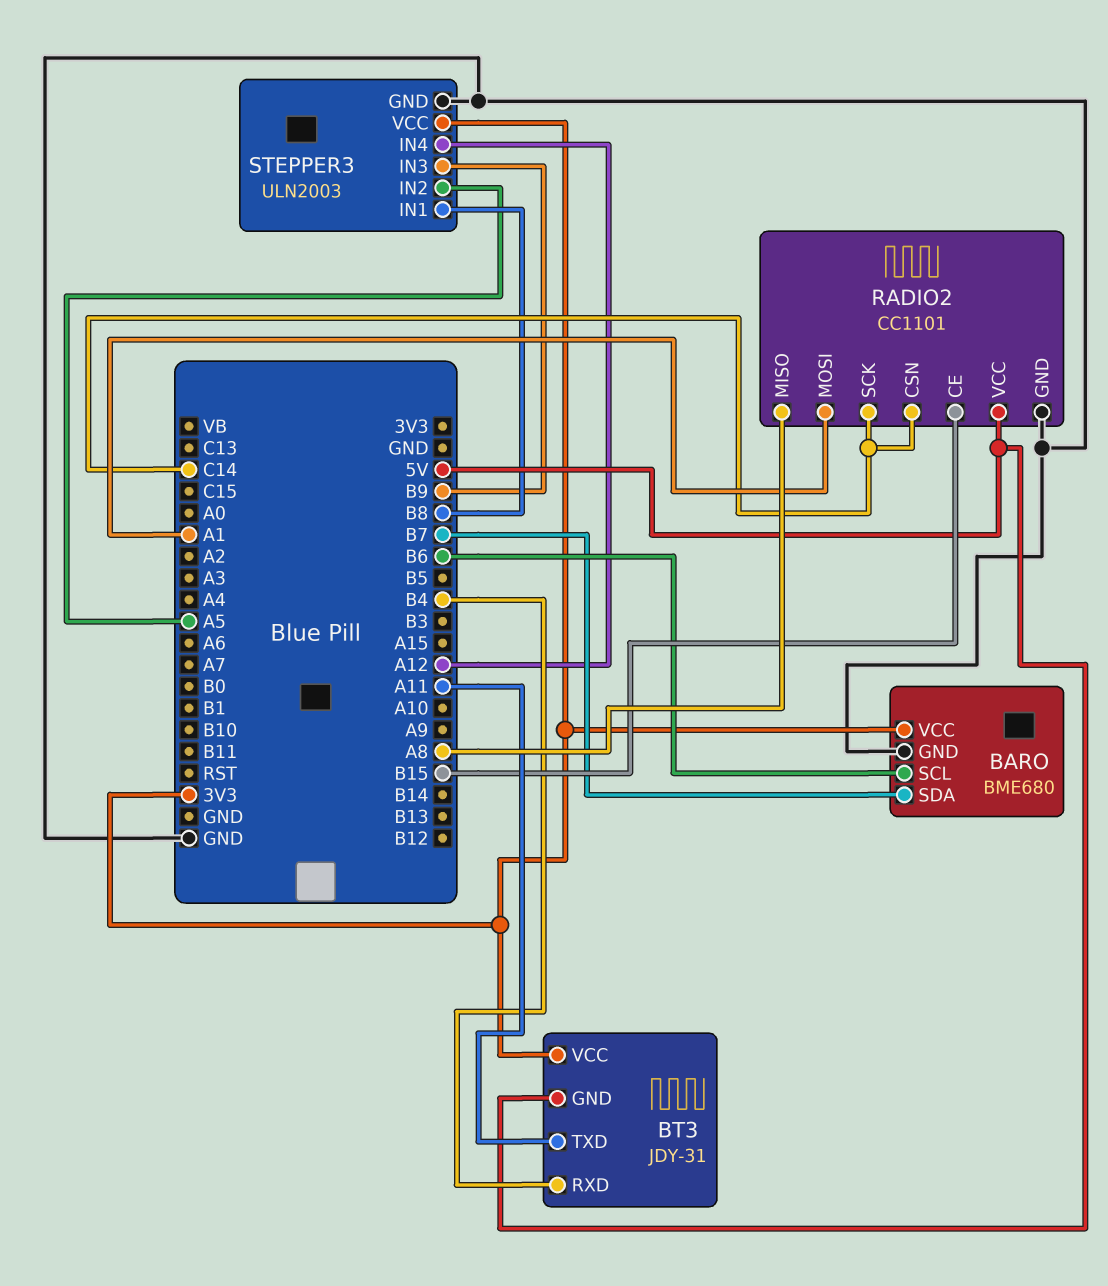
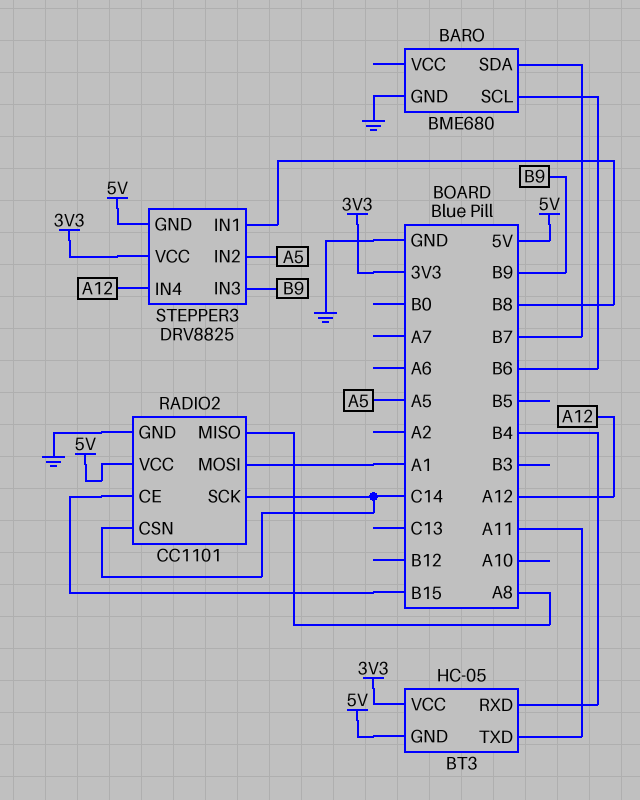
BARO pin VCC: 3V3 -> none
BT3: JDY-31 -> HC-05
STEPPER3: ULN2003 -> DRV8825
STEPPER3 pin GND: GND -> 5V

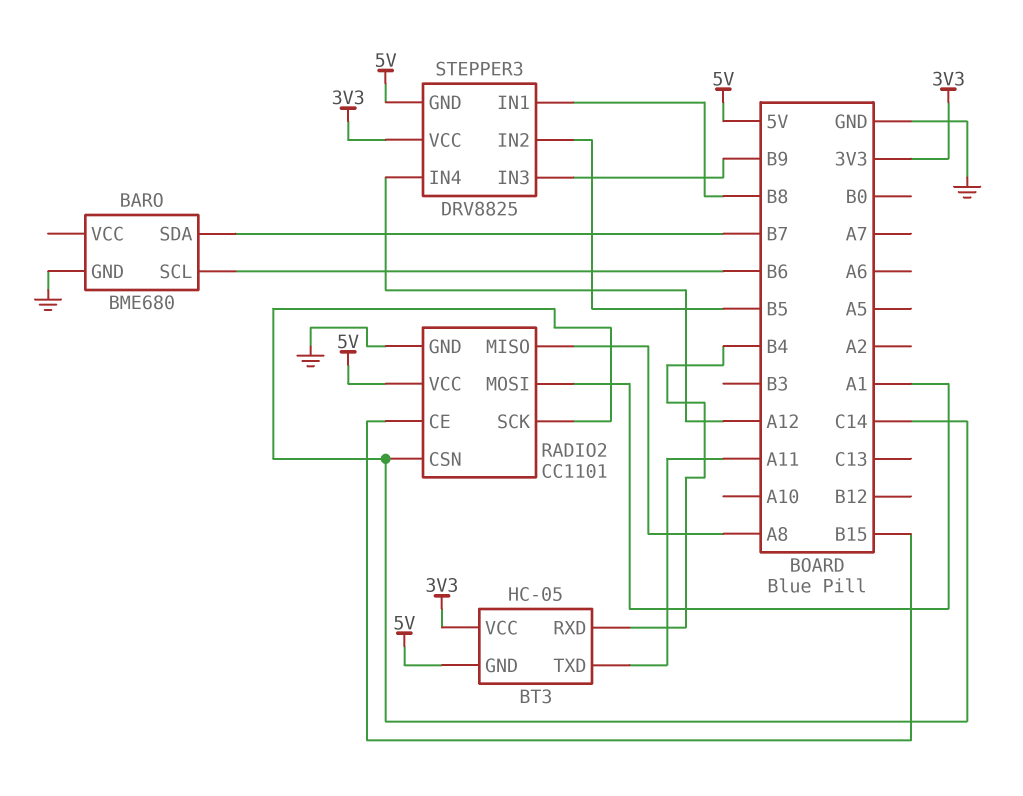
STEPPER3 pin IN2: A5 -> B5

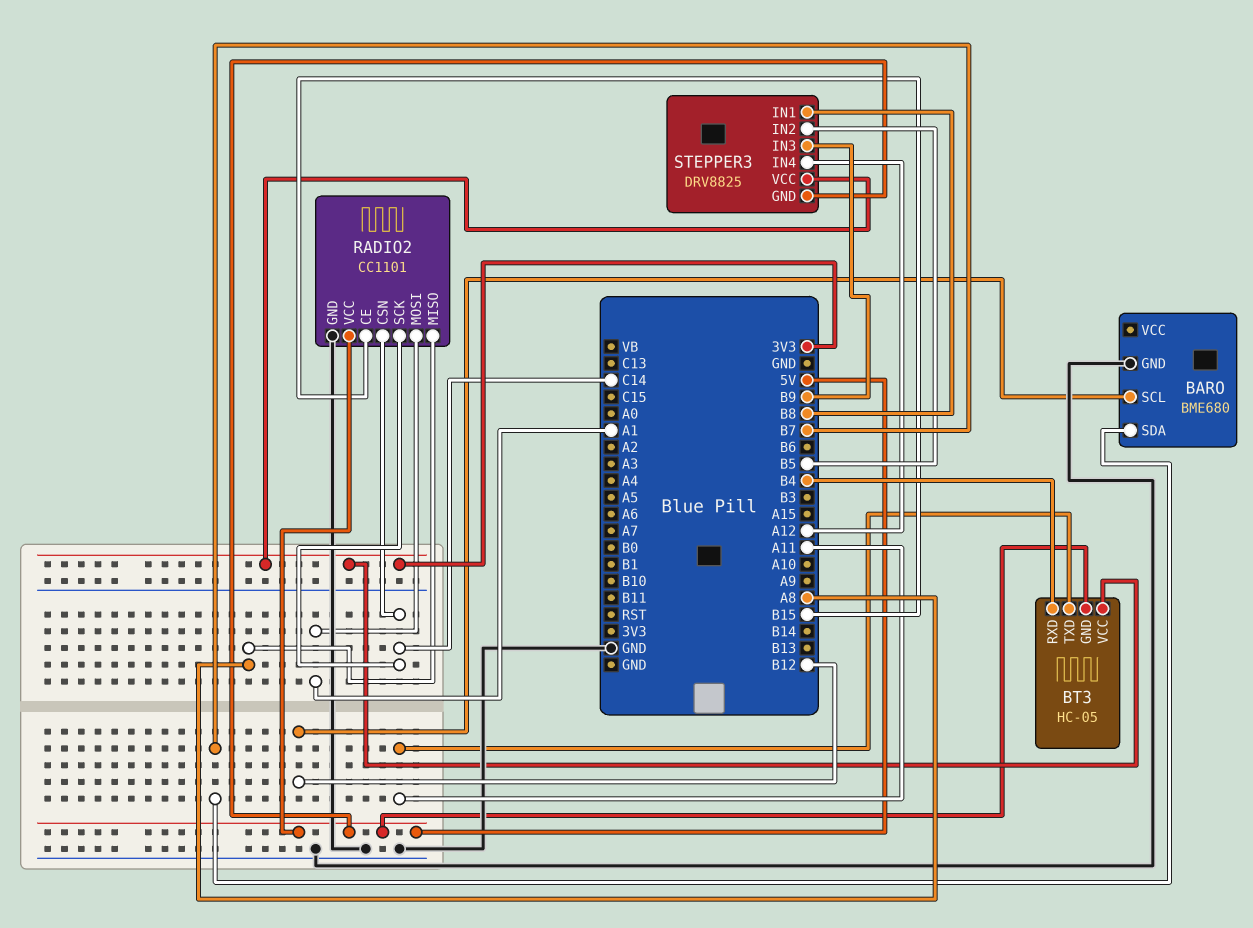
BARO pin SCL: B6 -> B12

